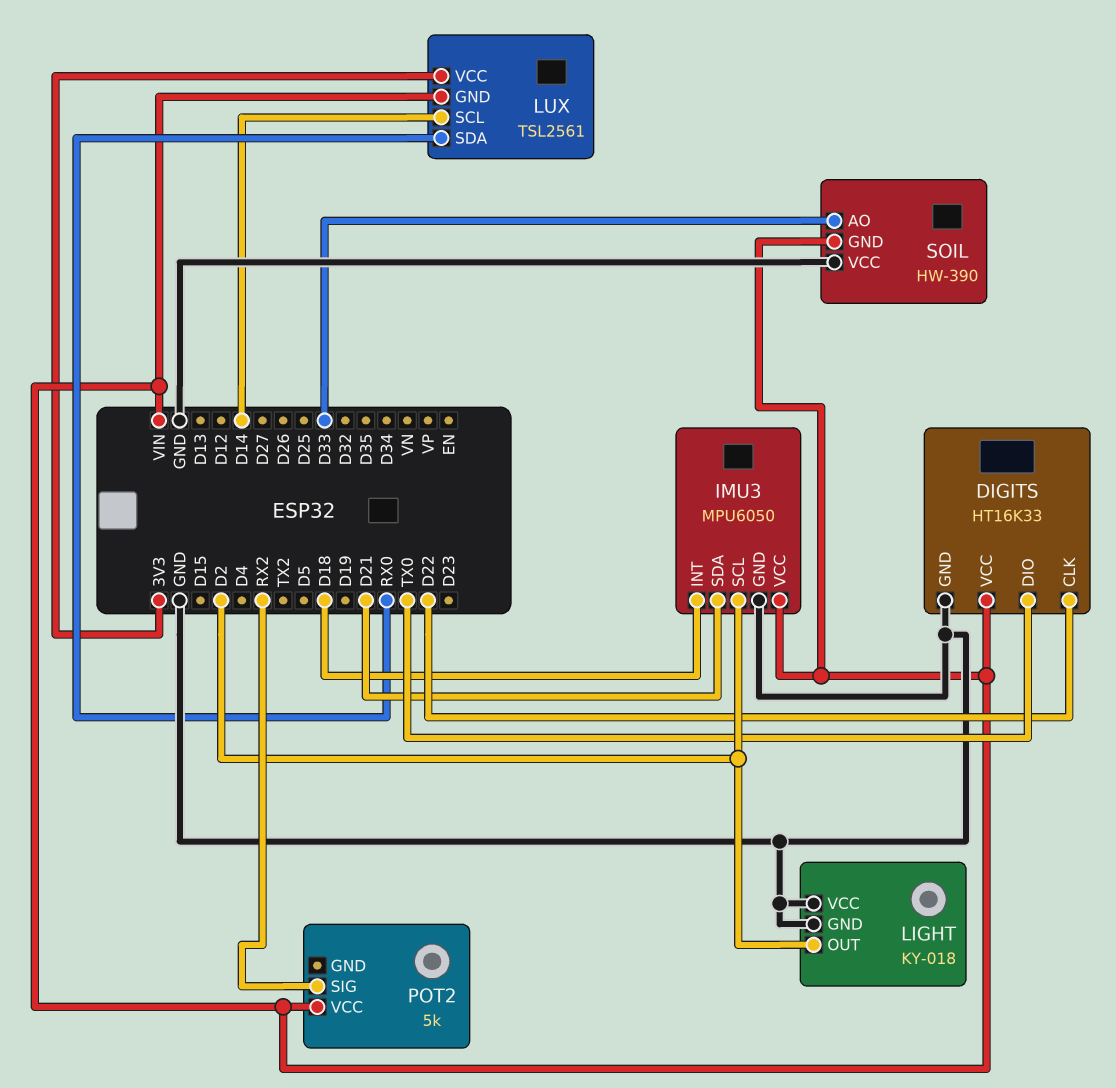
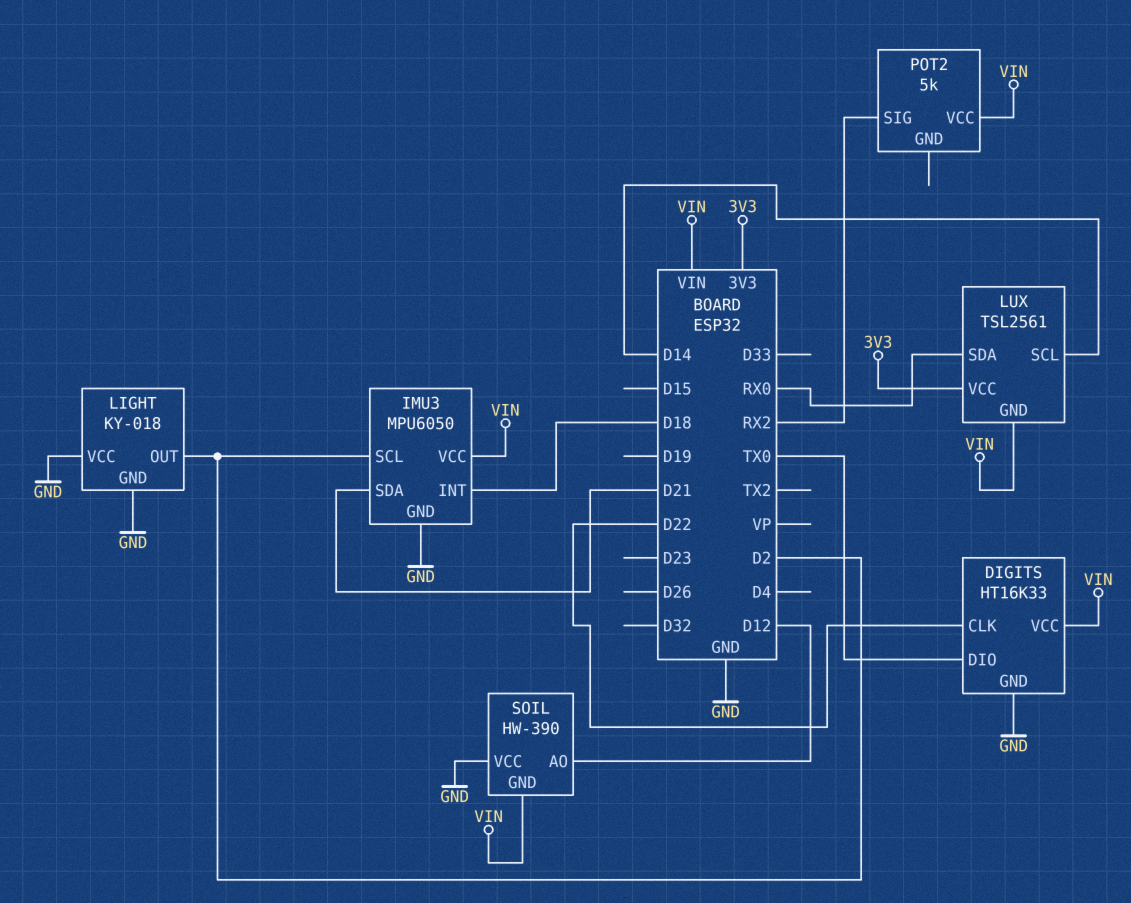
SOIL pin AO: D33 -> D12

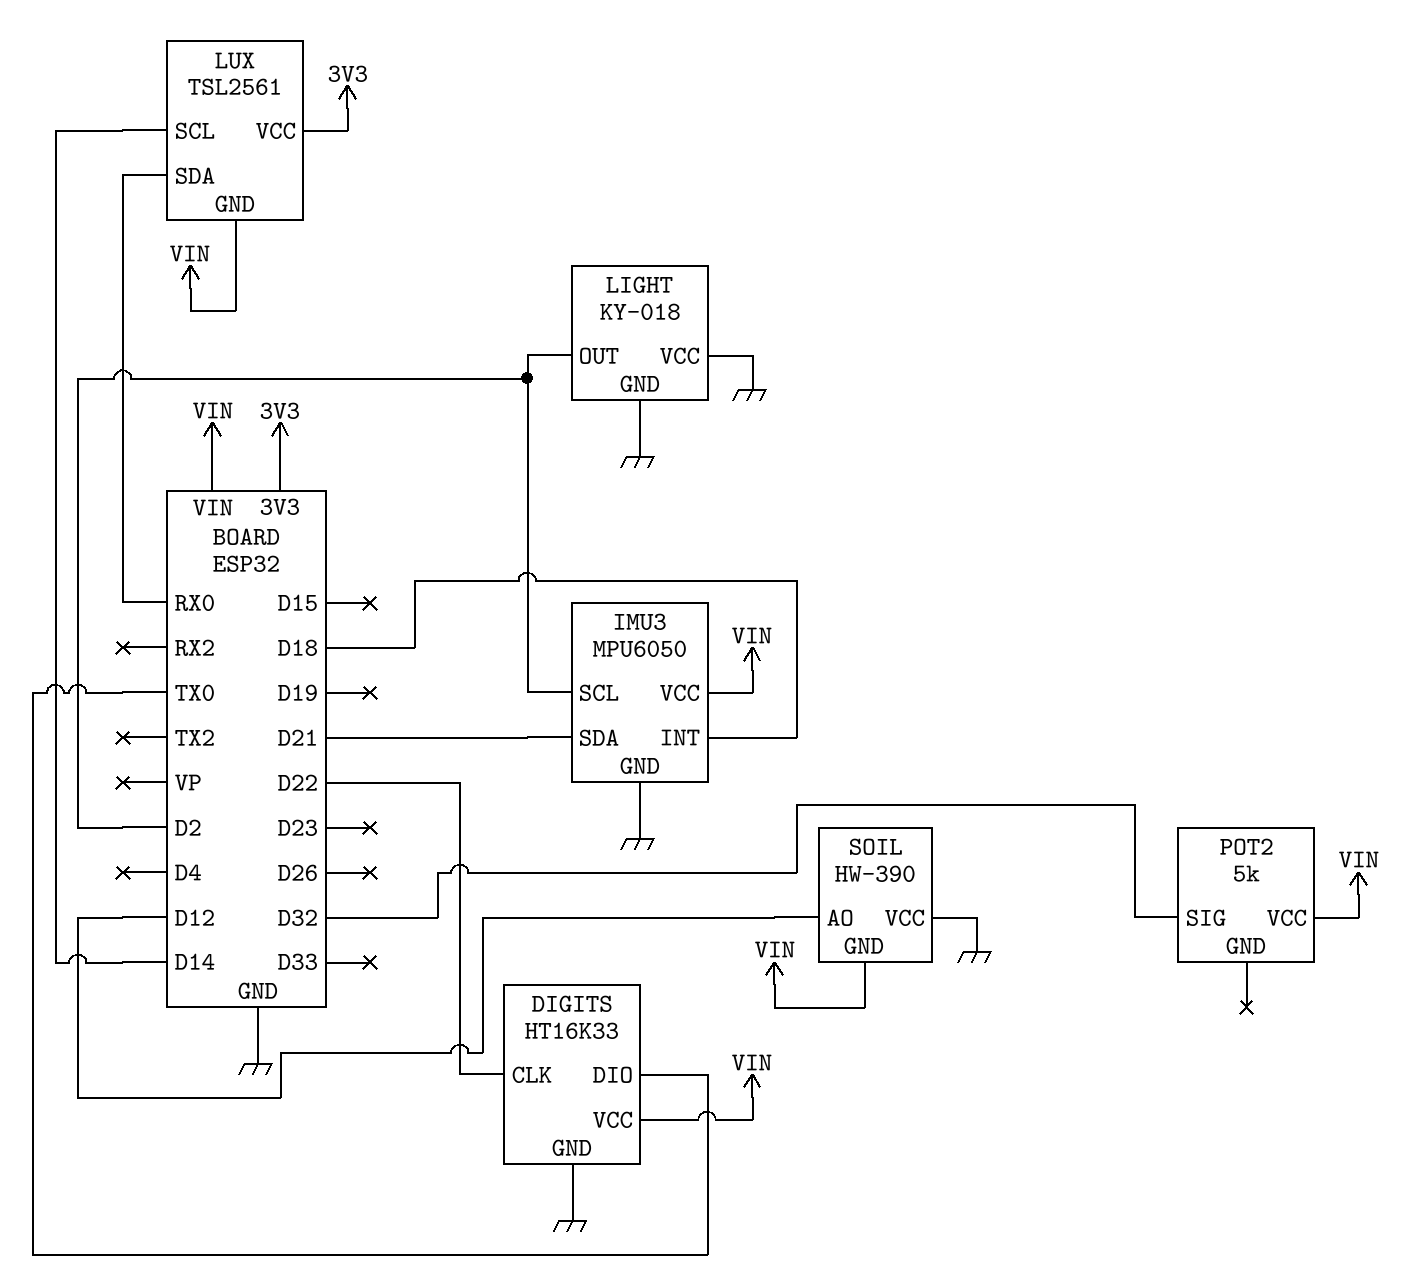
POT2 pin SIG: RX2 -> D32

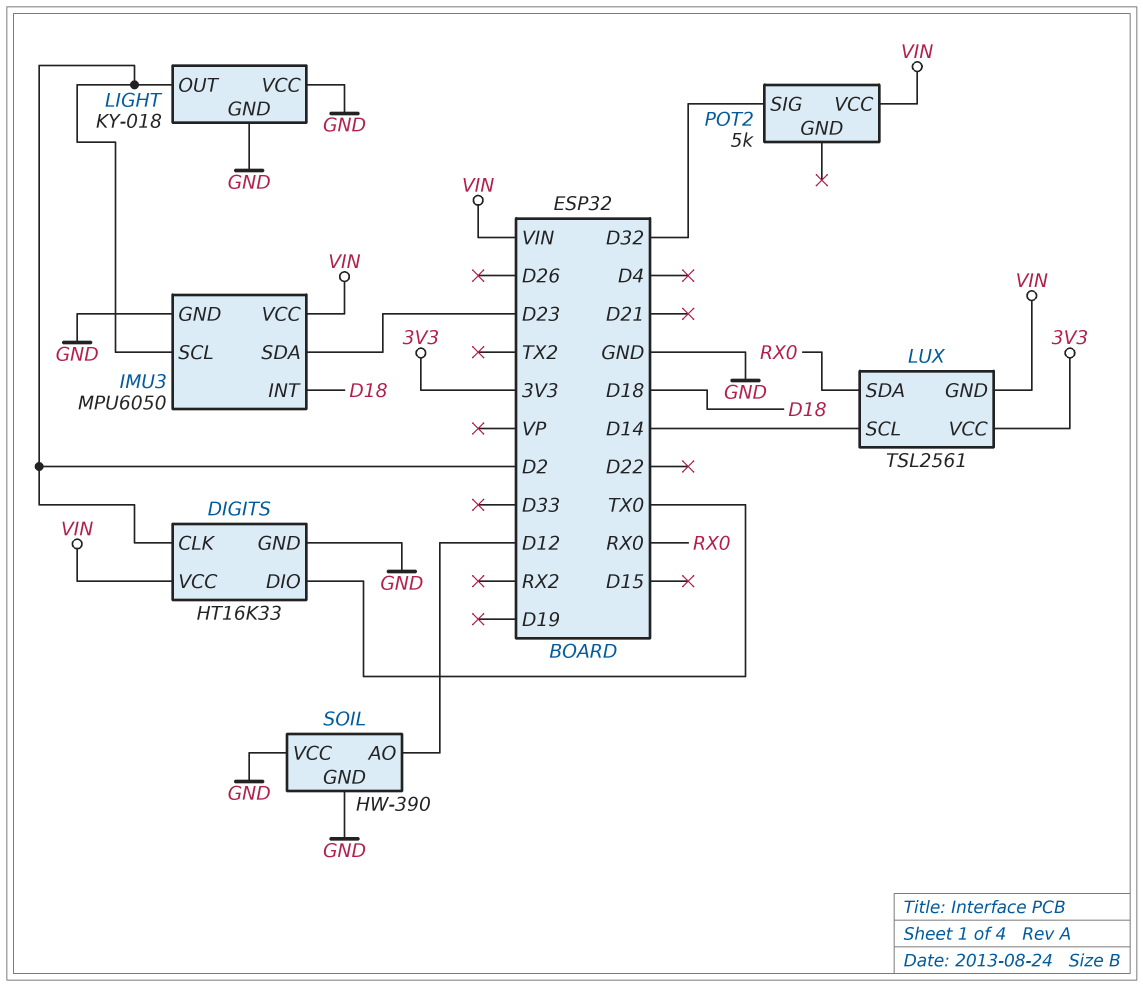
DIGITS pin CLK: D22 -> D2
IMU3 pin SDA: D21 -> D23
SOIL pin GND: VIN -> GND

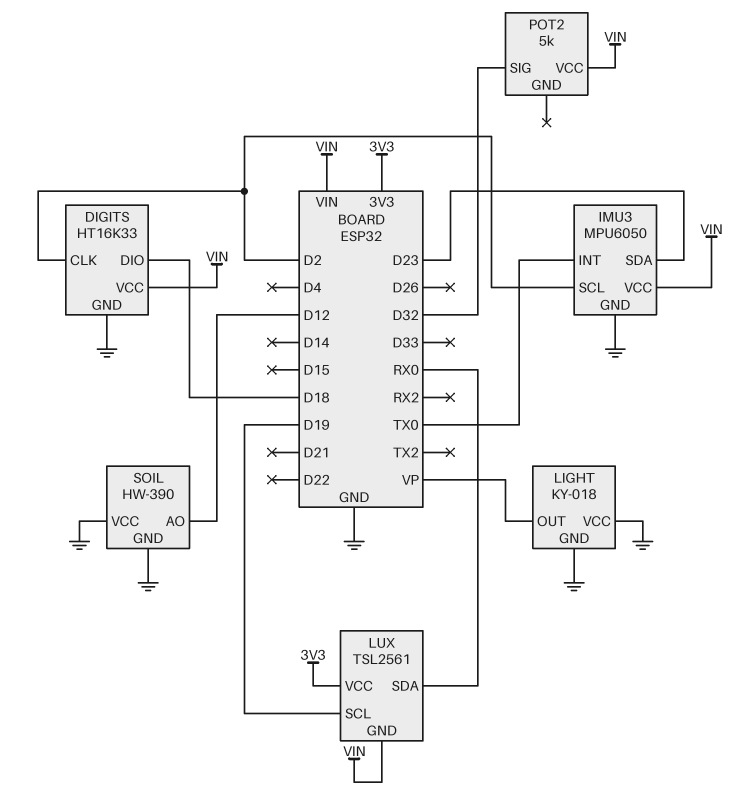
DIGITS pin DIO: TX0 -> D18
IMU3 pin INT: D18 -> TX0
LIGHT pin OUT: D2 -> VP
LUX pin SCL: D14 -> D19

